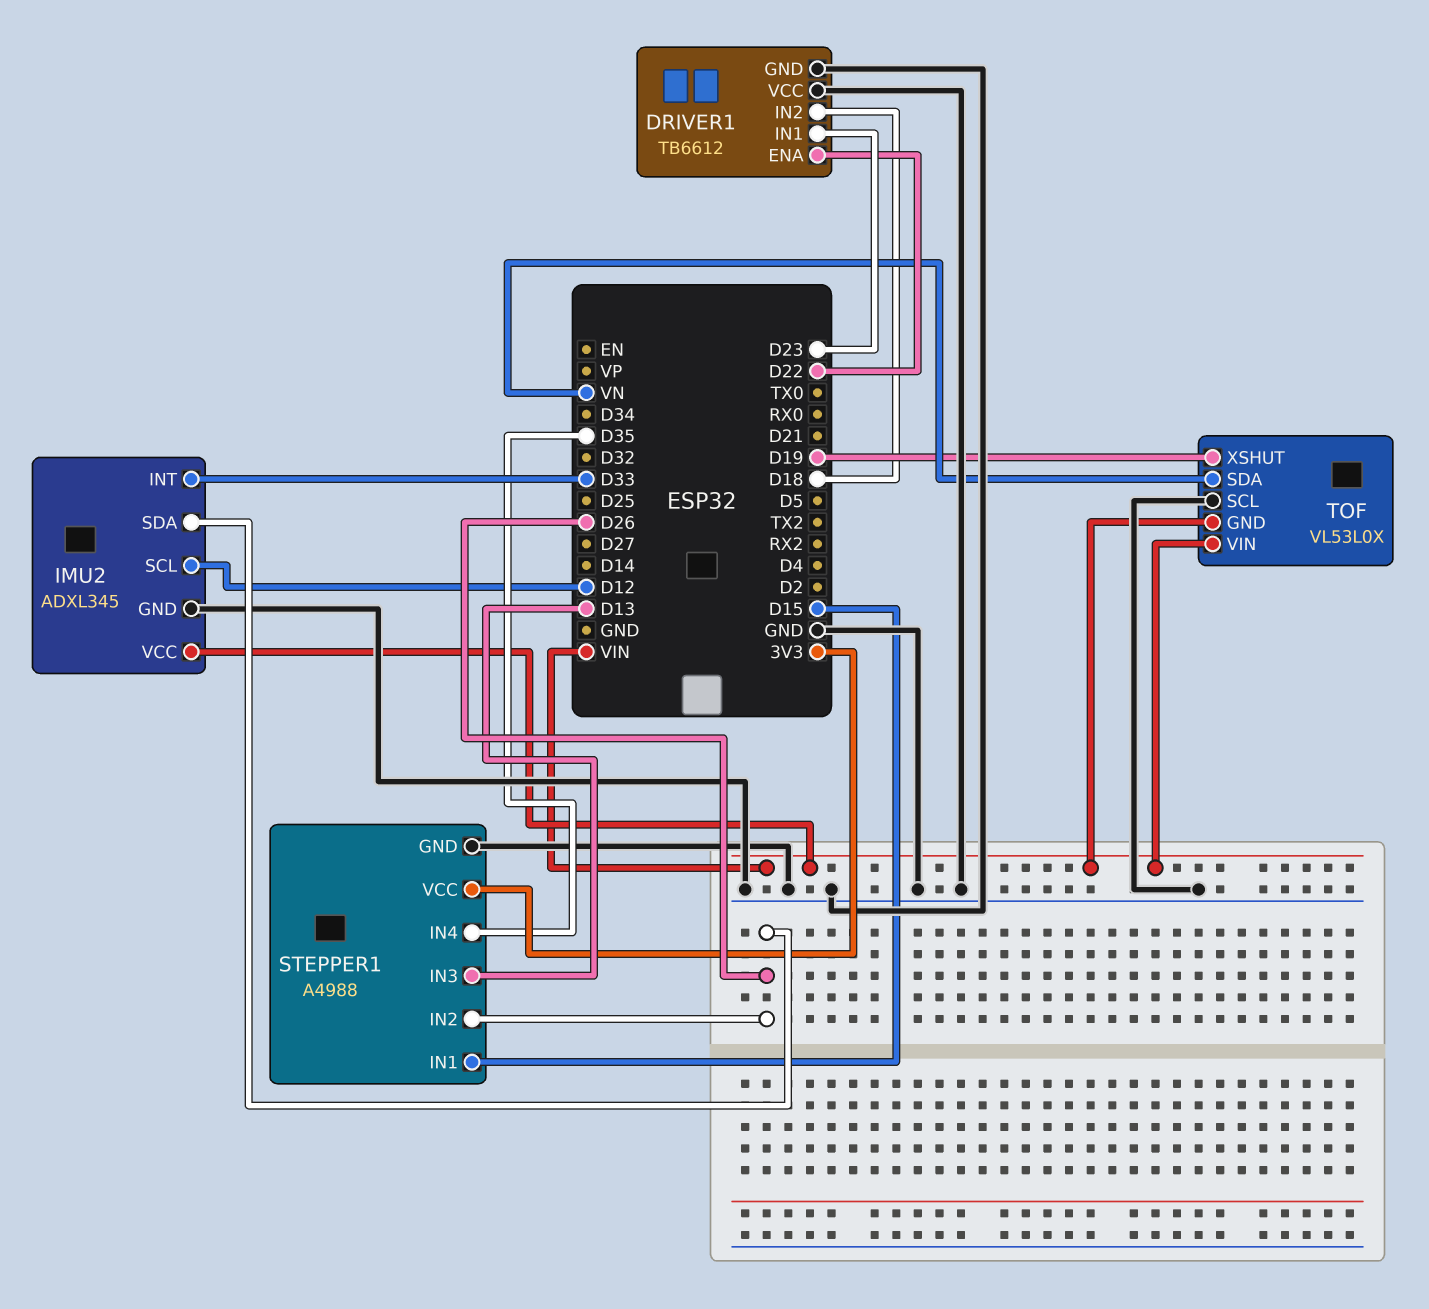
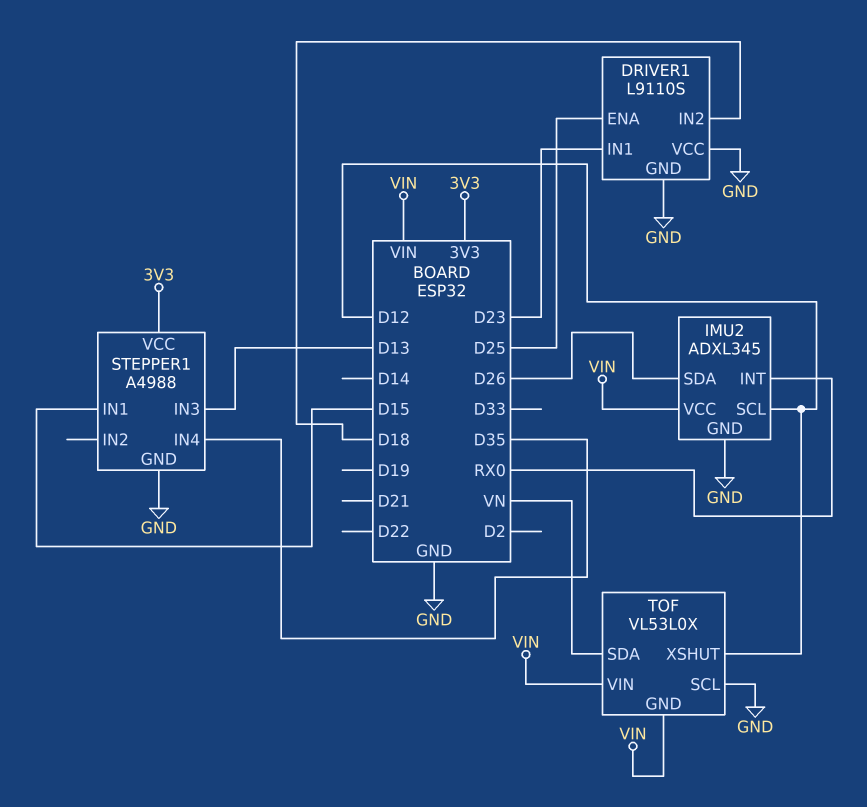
DRIVER1: TB6612 -> L9110S
DRIVER1 pin ENA: D22 -> D25
IMU2 pin INT: D33 -> RX0
STEPPER1 pin IN2: D26 -> none
TOF pin XSHUT: D19 -> D12

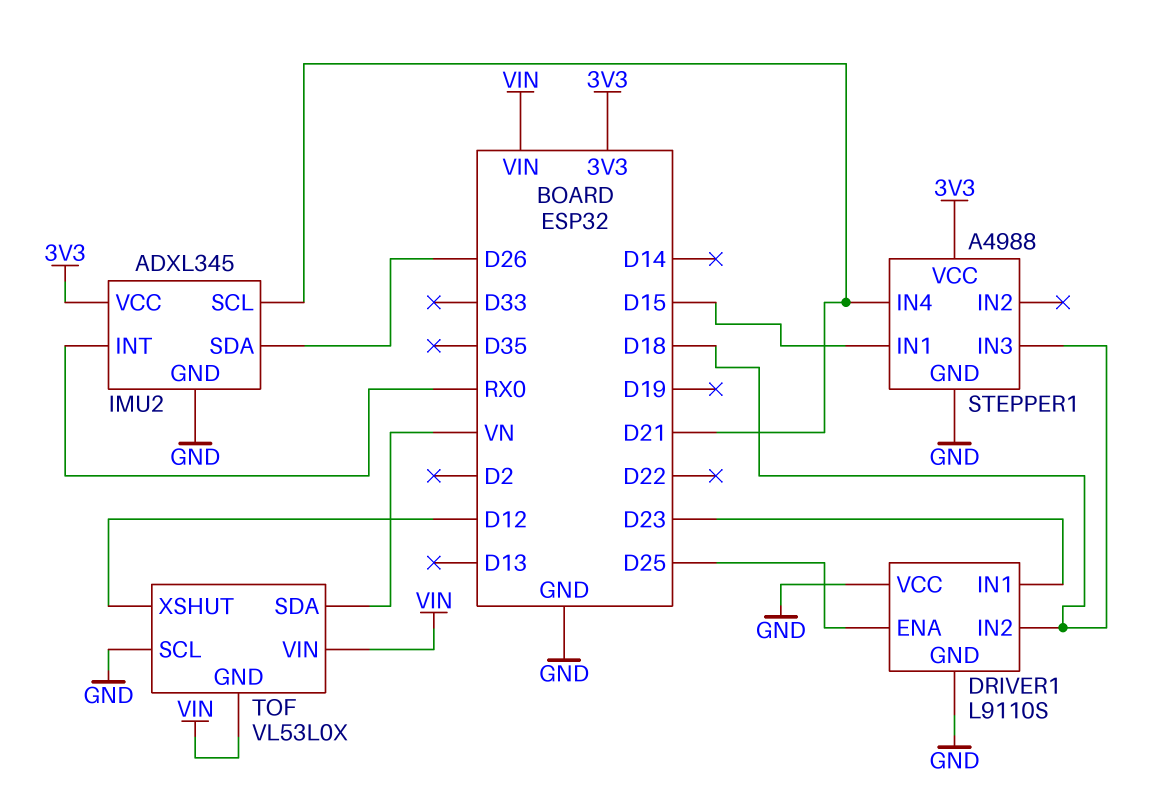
IMU2 pin SCL: D12 -> D21
IMU2 pin VCC: VIN -> 3V3
STEPPER1 pin IN3: D13 -> D18
STEPPER1 pin IN4: D35 -> D21

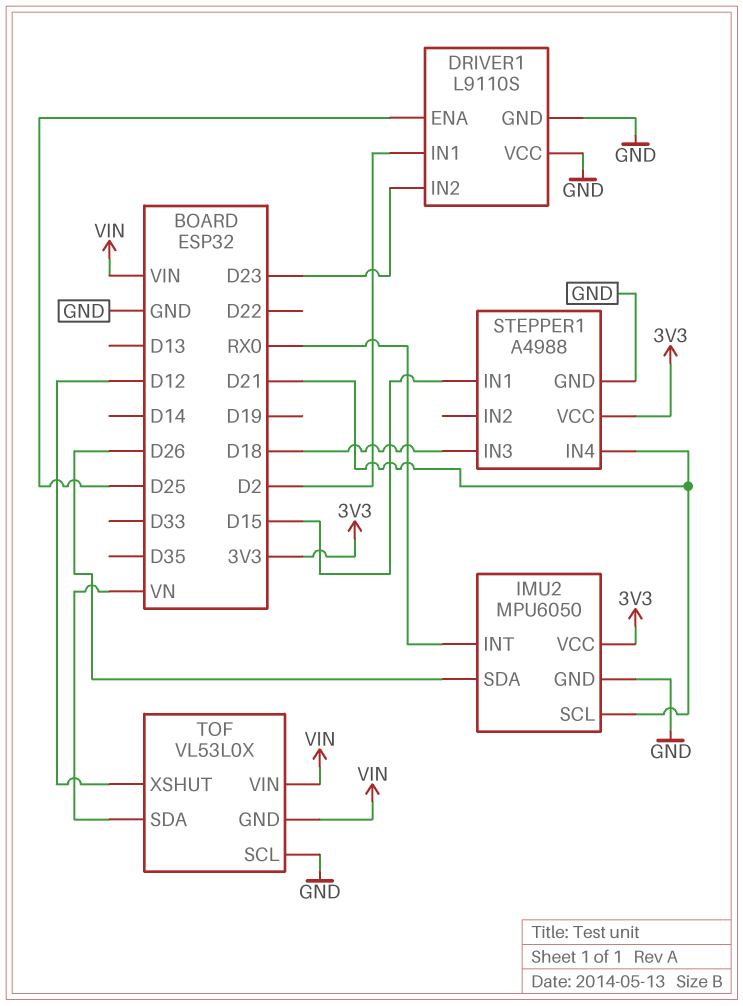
DRIVER1 pin IN1: D23 -> D2
DRIVER1 pin IN2: D18 -> D23
IMU2: ADXL345 -> MPU6050

